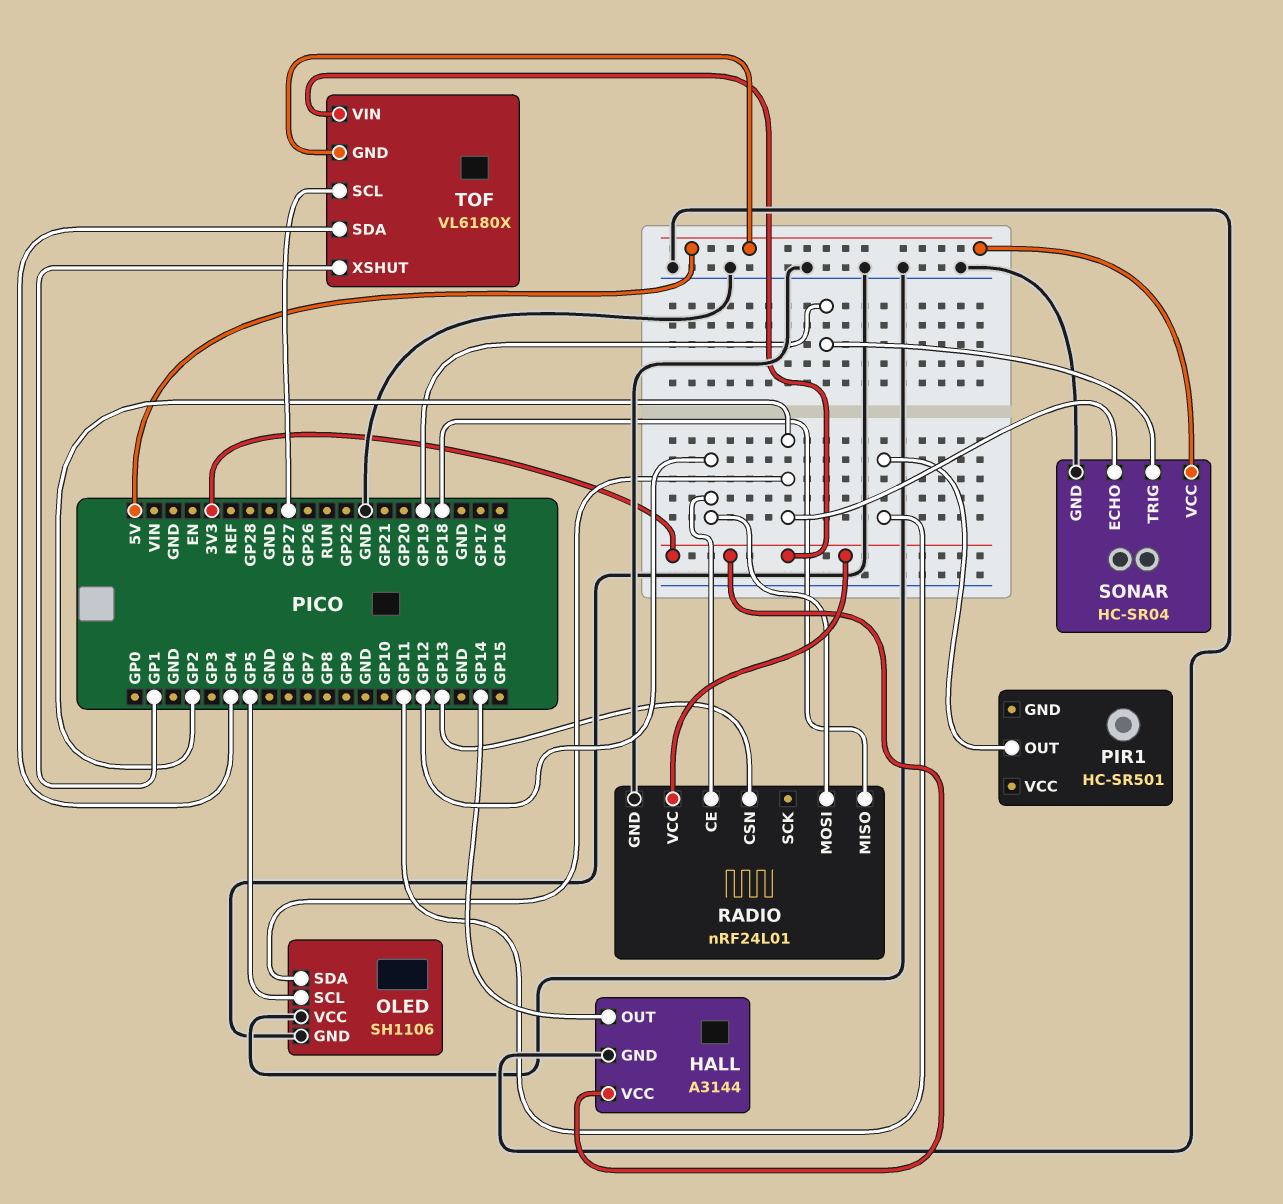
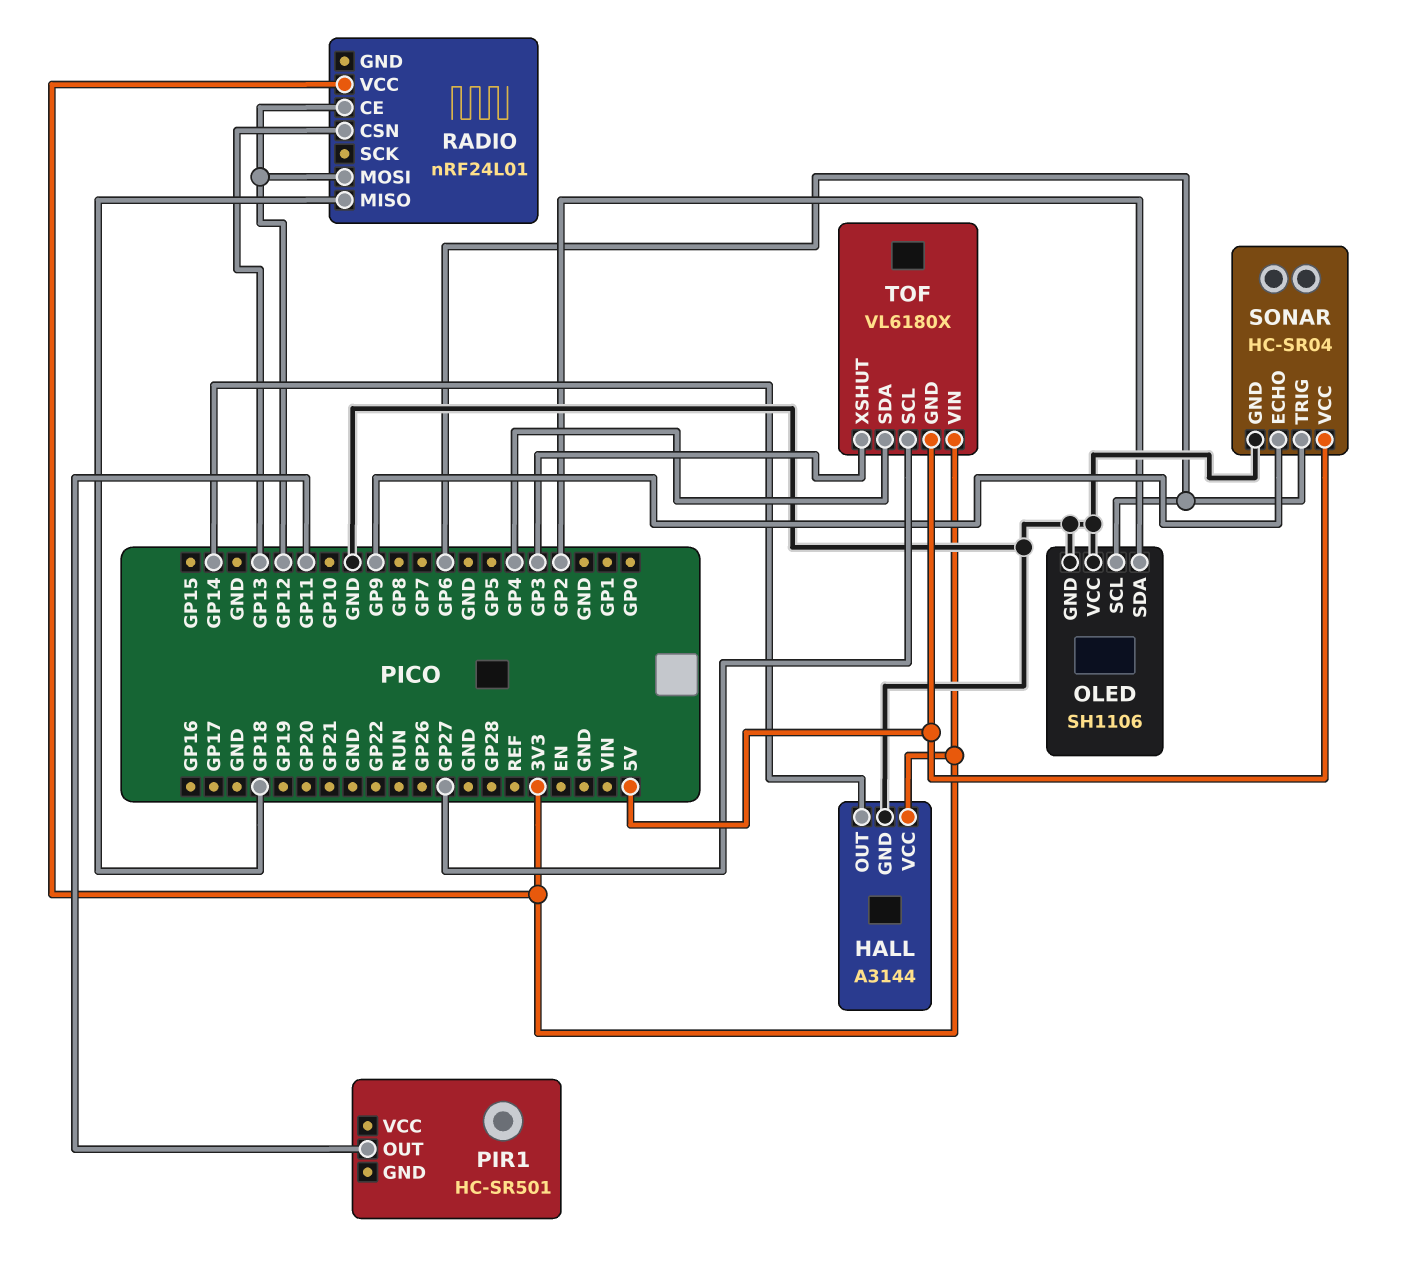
OLED pin SCL: GP5 -> GP6
RADIO pin GND: GND -> none
SONAR pin ECHO: GP2 -> GP9
SONAR pin TRIG: GP19 -> GP6
TOF pin XSHUT: GP1 -> GP3

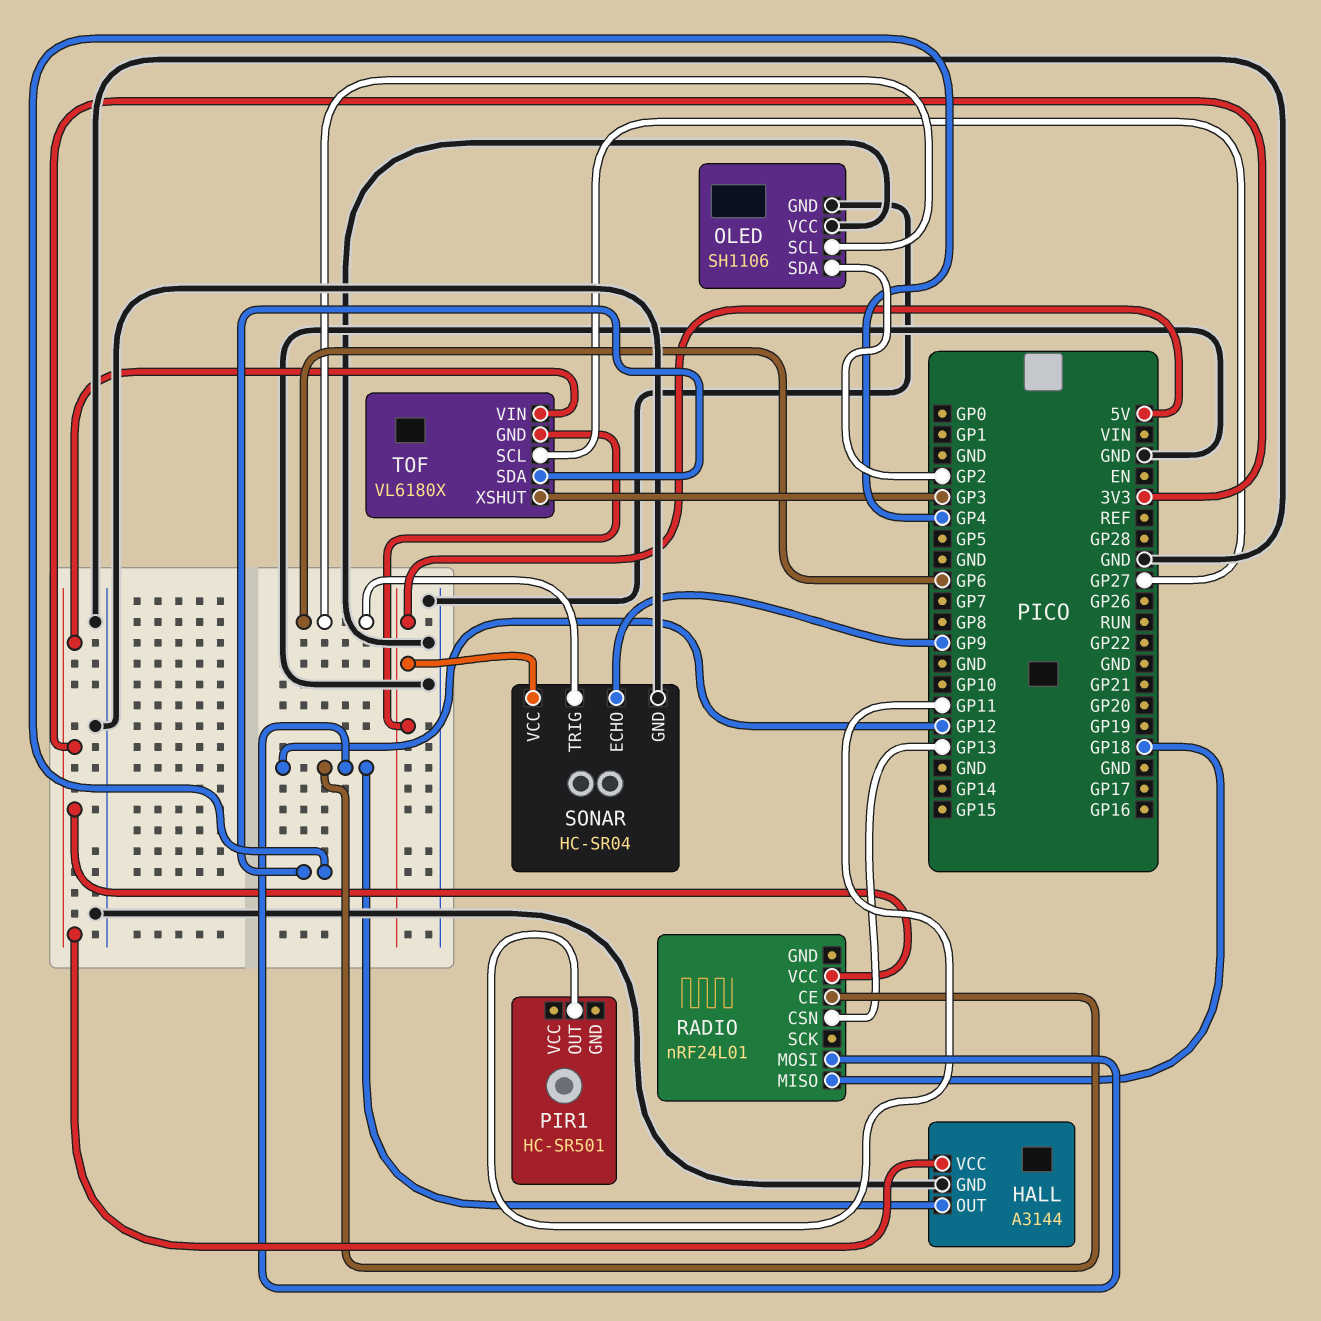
HALL pin OUT: GP14 -> GP12

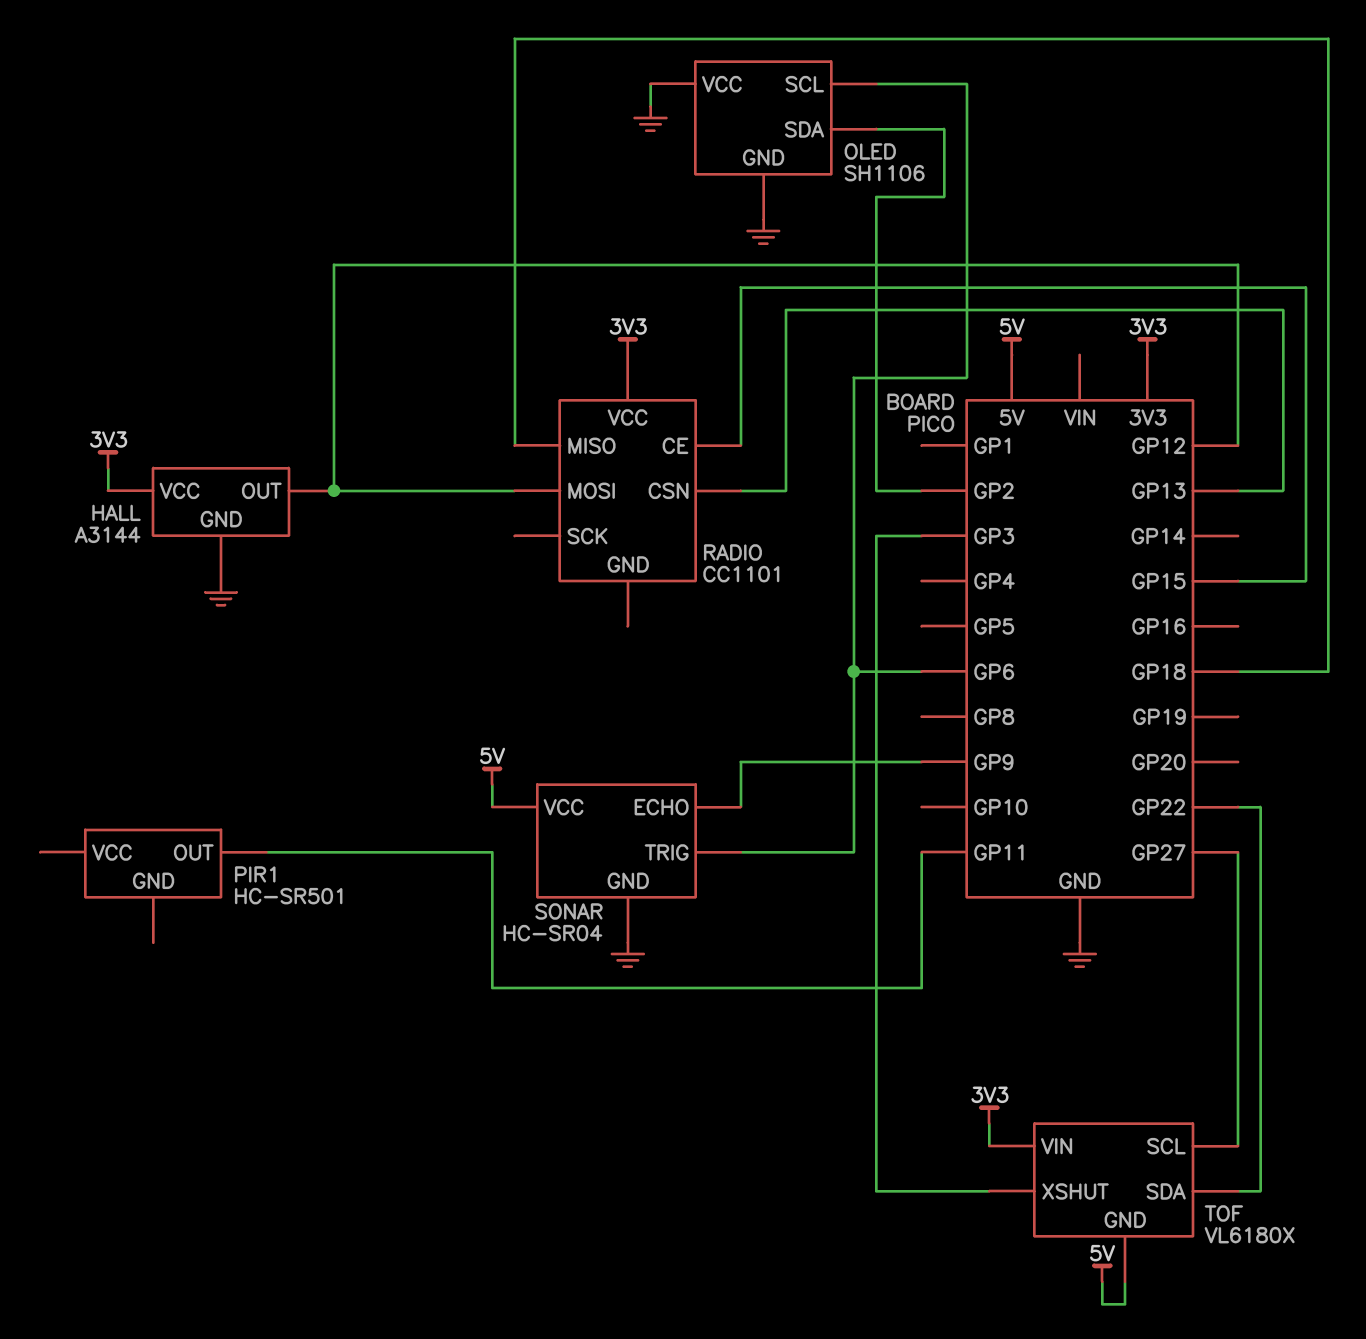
RADIO: nRF24L01 -> CC1101
RADIO pin CE: GP12 -> GP15
TOF pin SDA: GP4 -> GP22

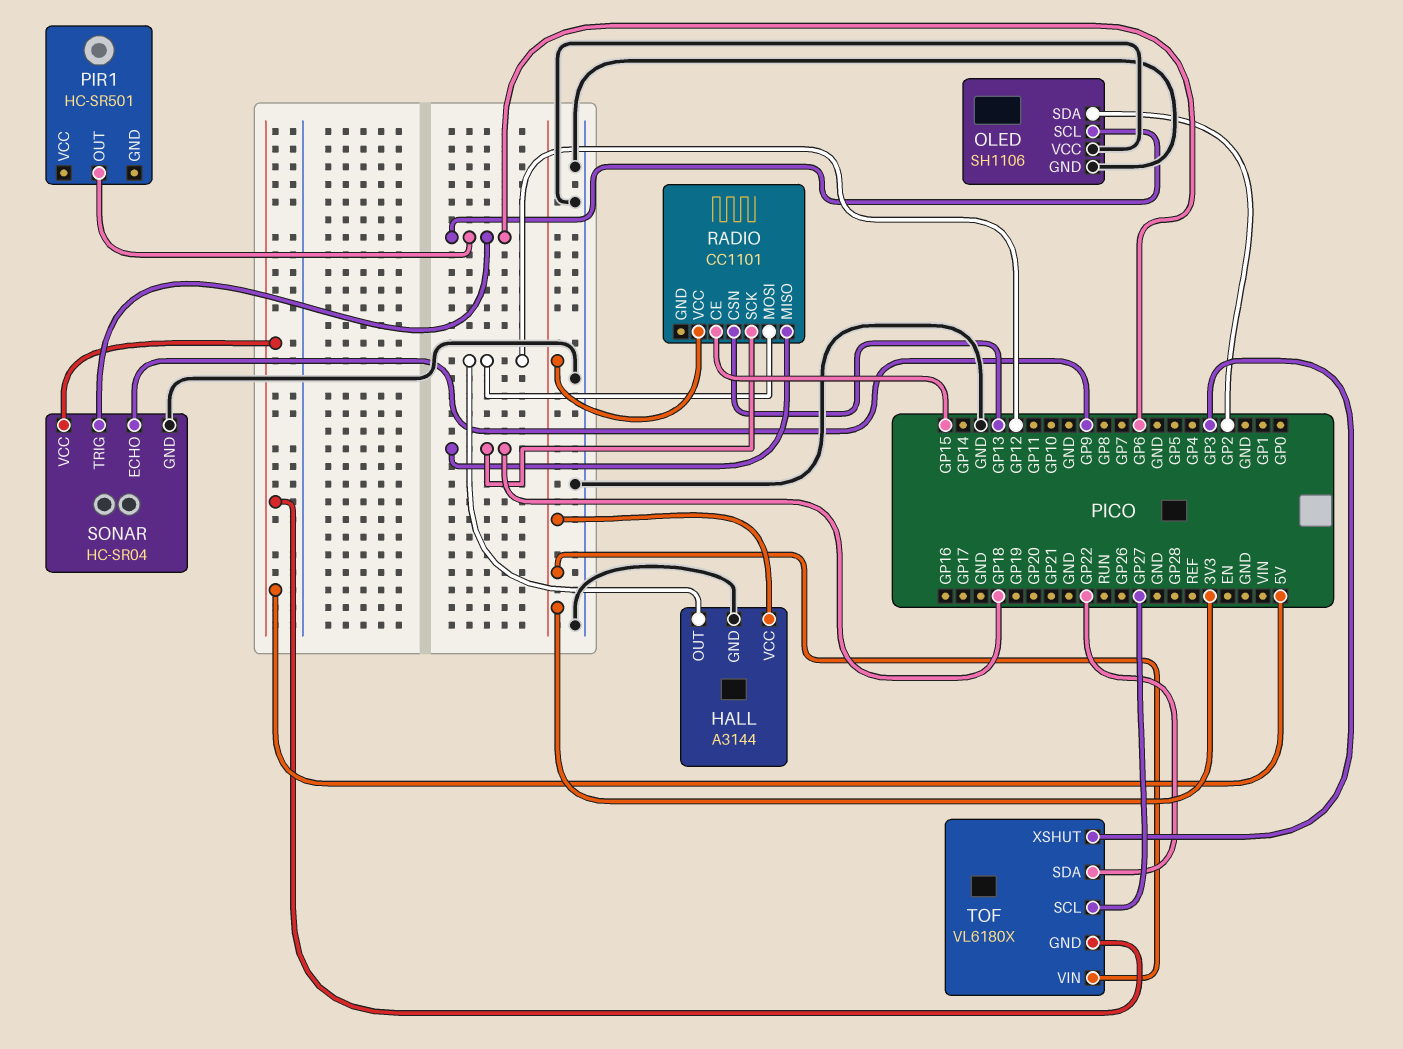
PIR1 pin OUT: GP11 -> GP6
RADIO pin SCK: none -> GP18

